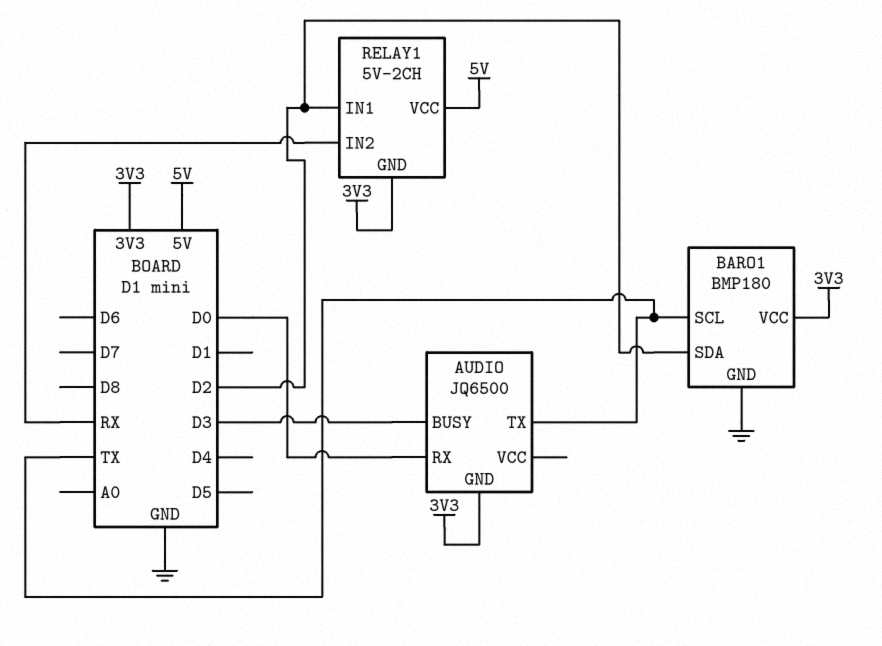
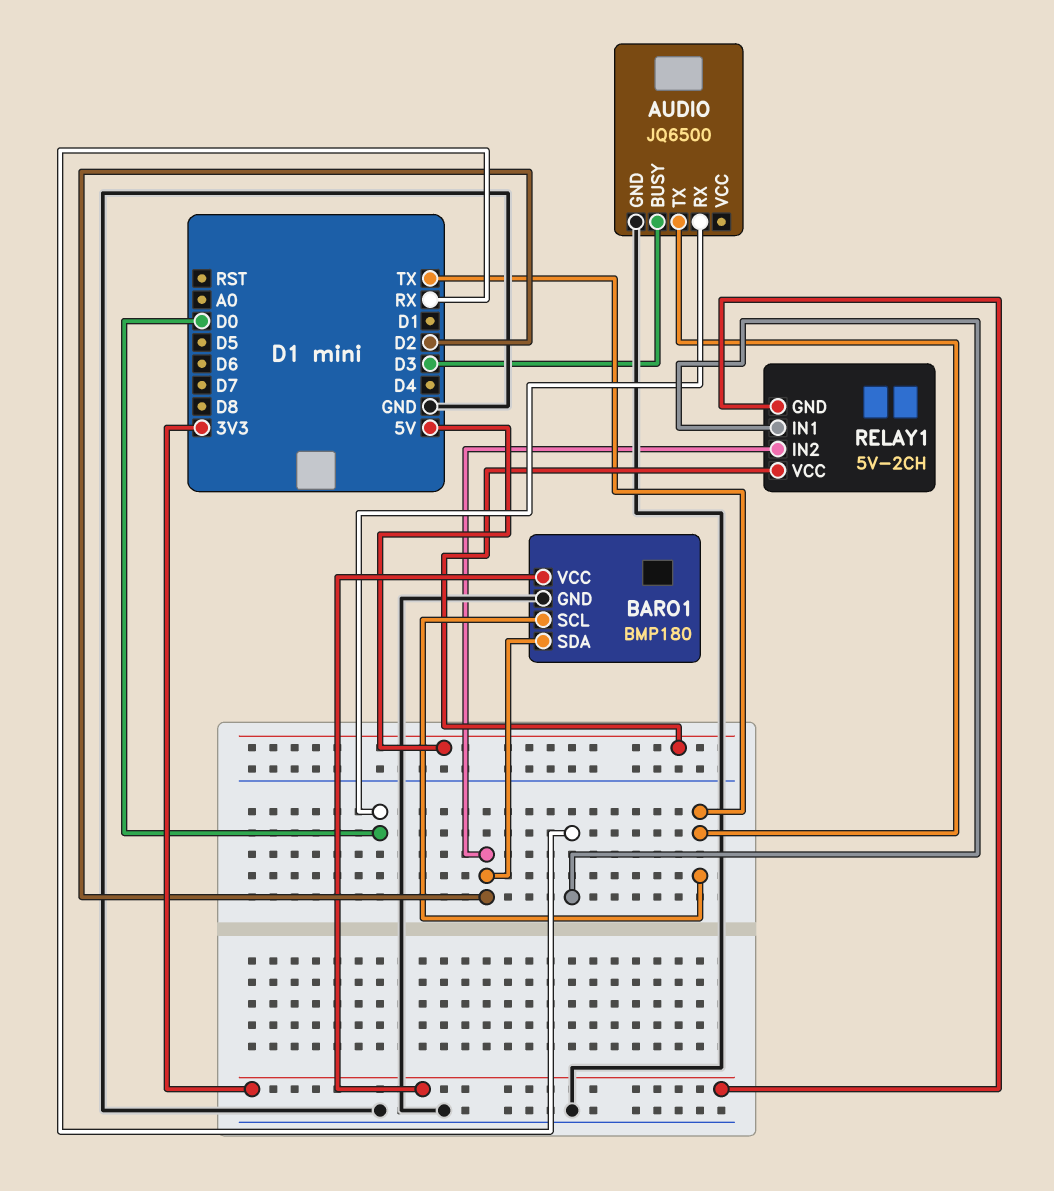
AUDIO pin GND: 3V3 -> GND
RELAY1 pin IN1: D2 -> RX
RELAY1 pin IN2: RX -> D2

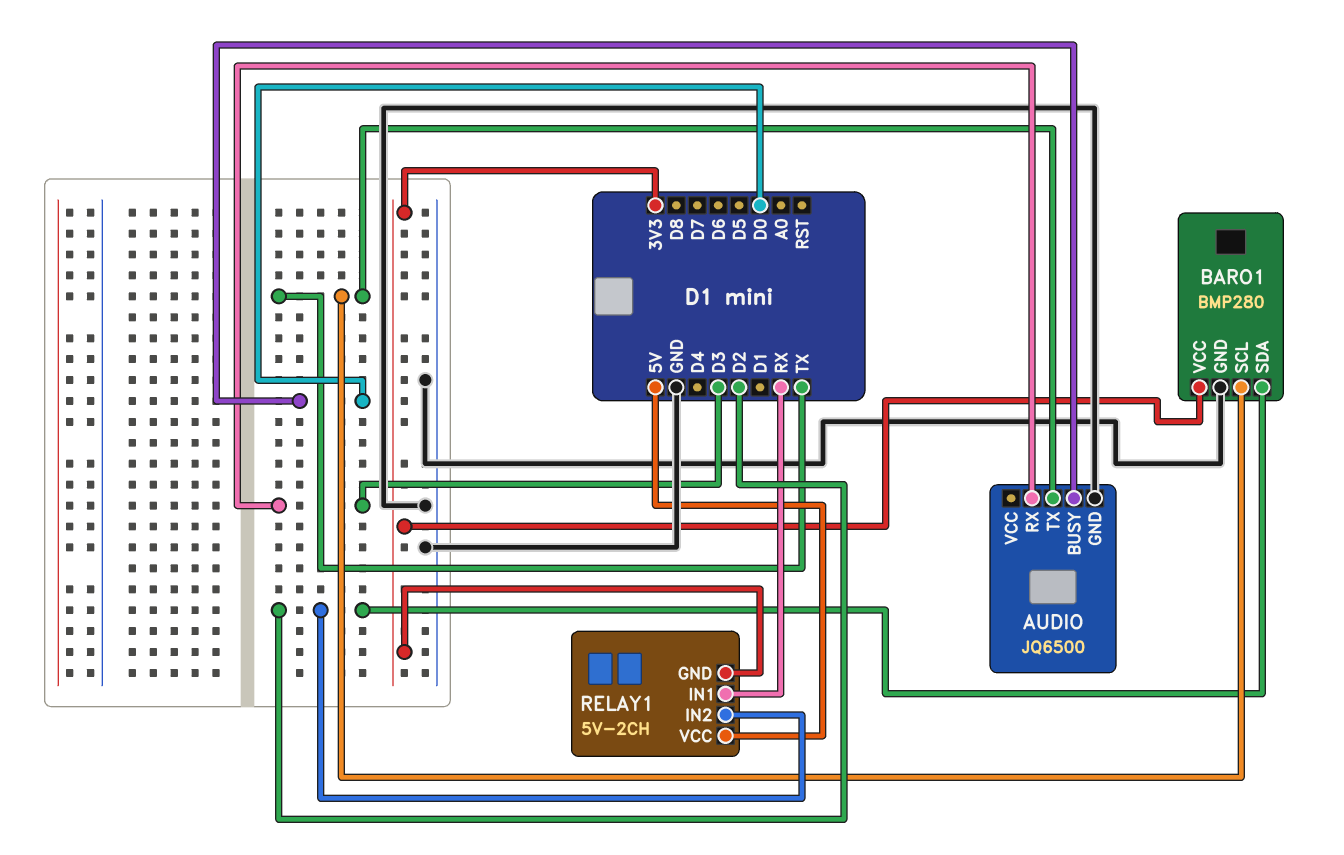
AUDIO pin BUSY: D3 -> D0
AUDIO pin RX: D0 -> D3
BARO1: BMP180 -> BMP280

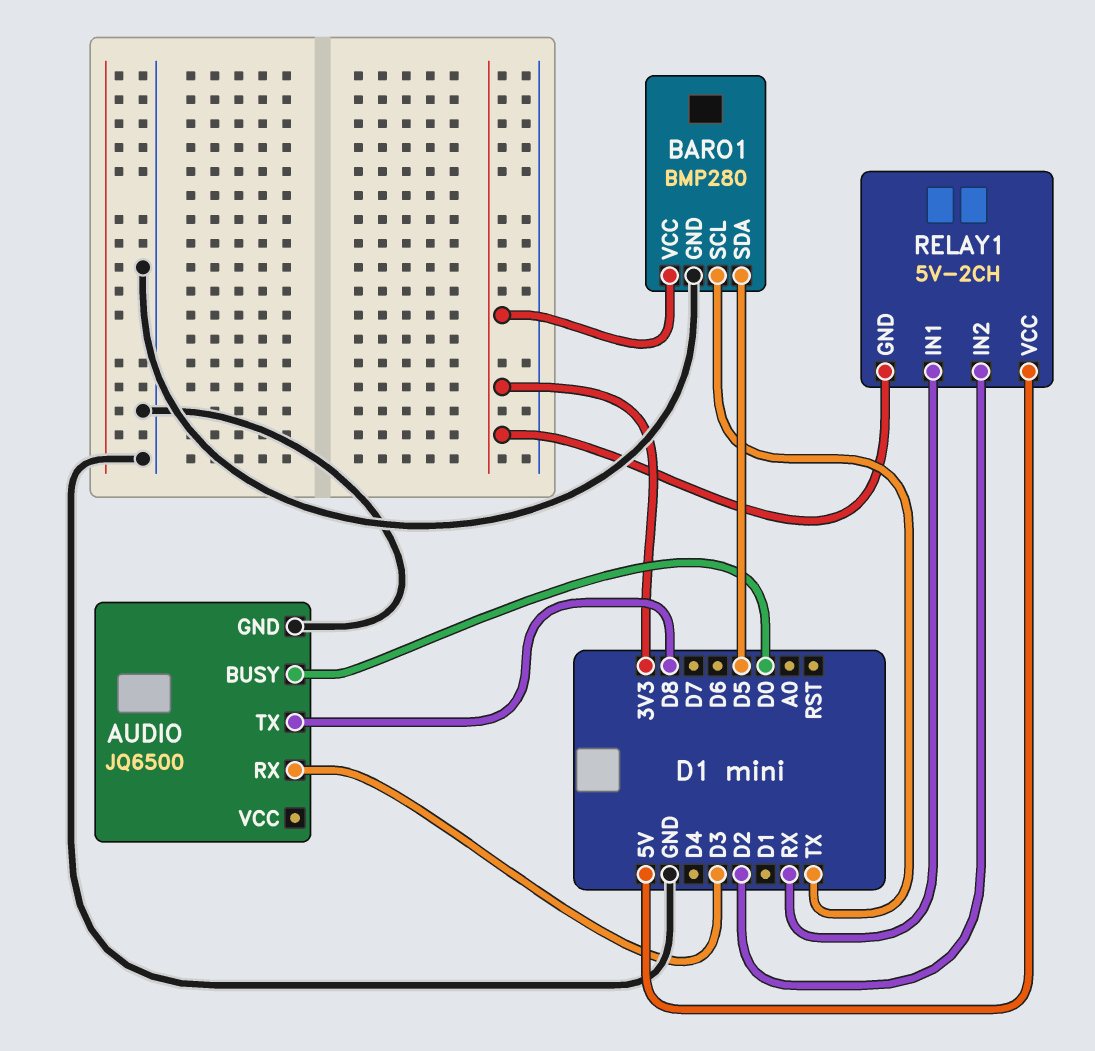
AUDIO pin TX: TX -> D8
BARO1 pin SDA: D2 -> D5

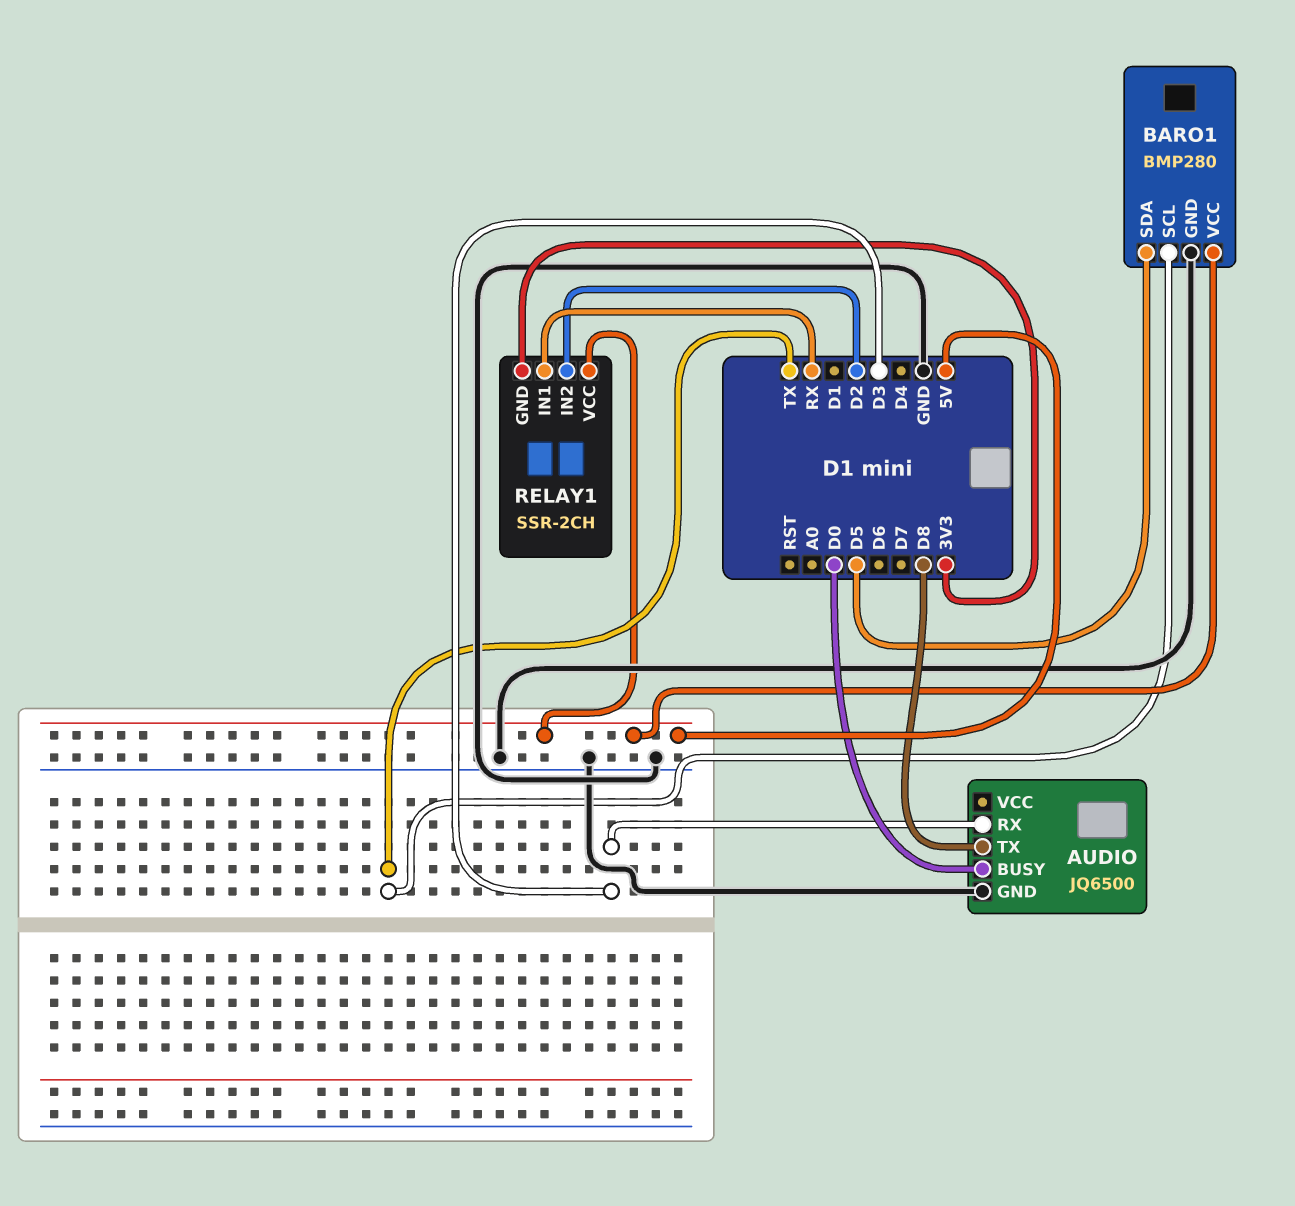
BARO1 pin VCC: 3V3 -> 5V
RELAY1: 5V-2CH -> SSR-2CH

